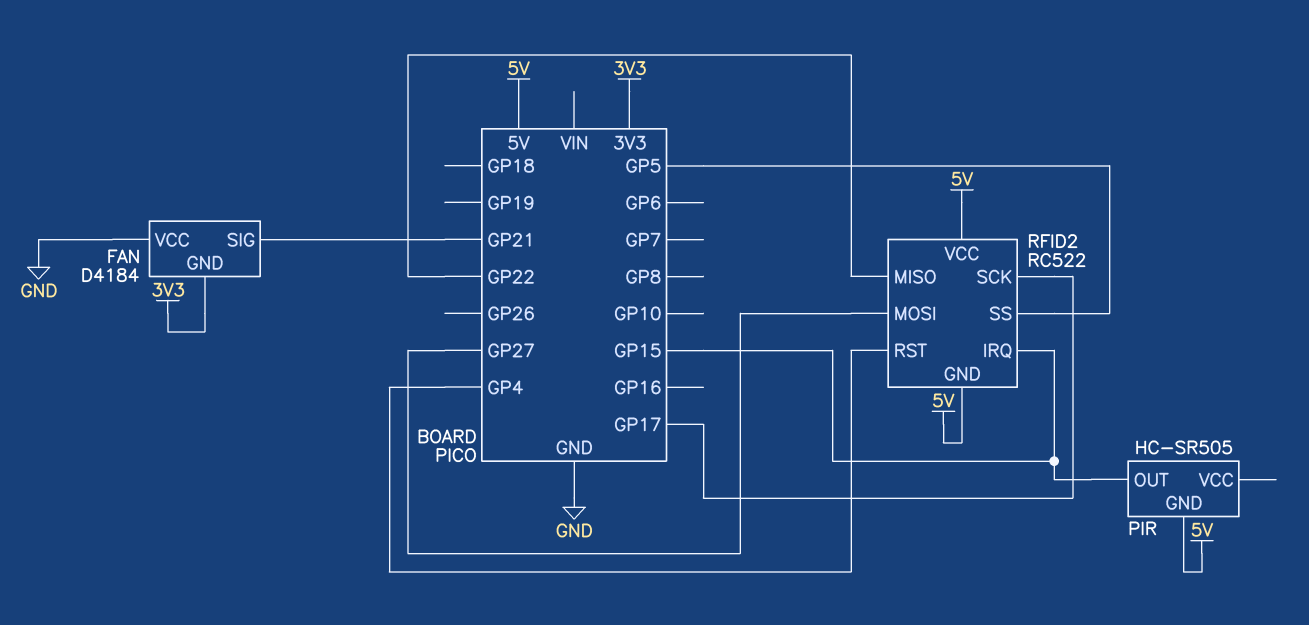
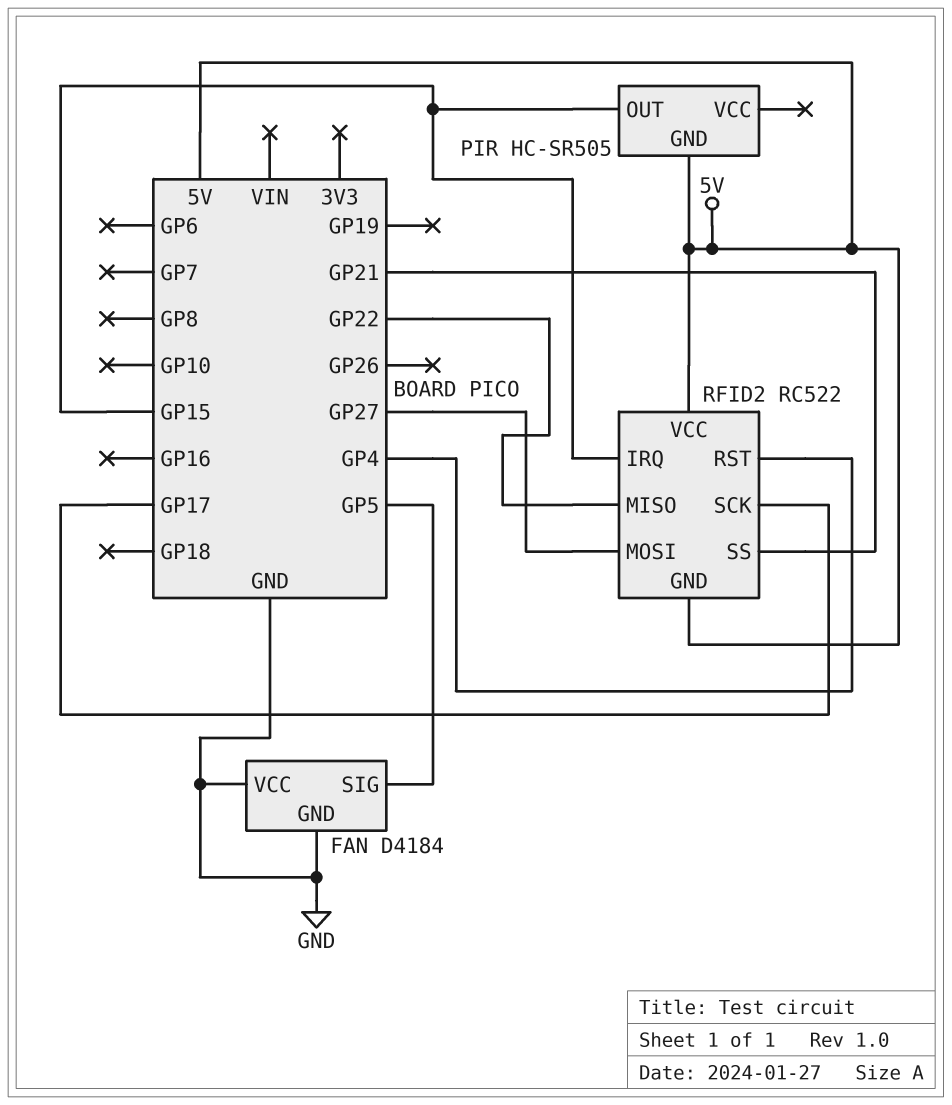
FAN pin GND: 3V3 -> GND
FAN pin SIG: GP21 -> GP5
RFID2 pin SS: GP5 -> GP21

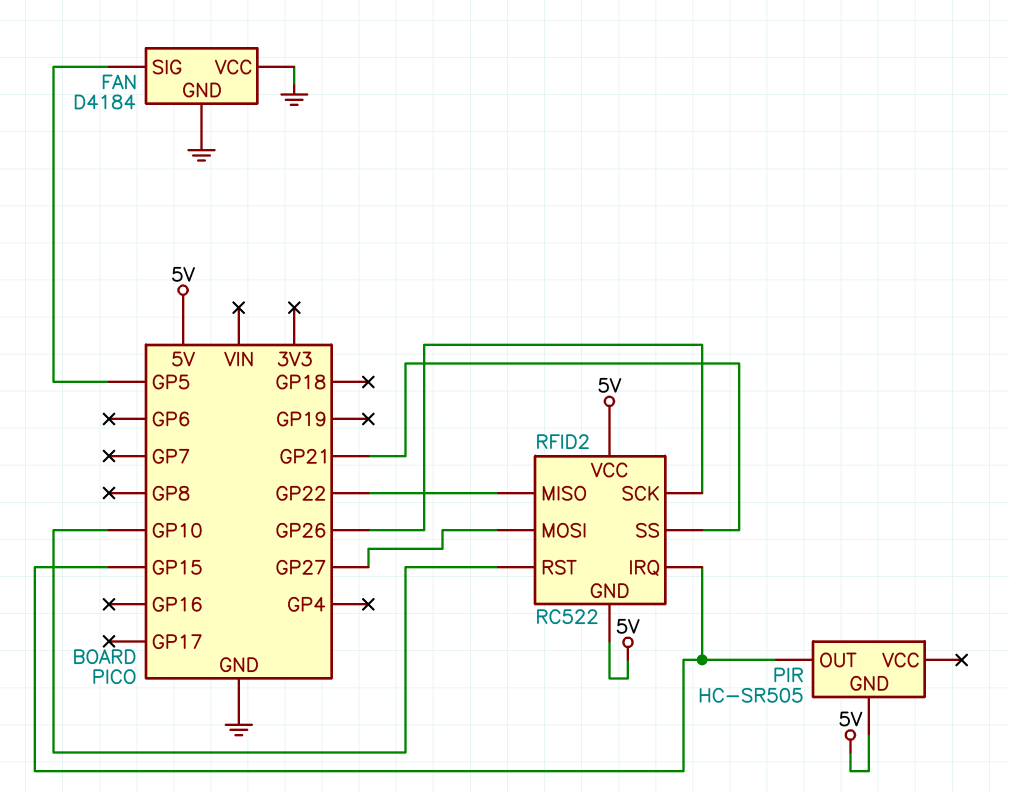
RFID2 pin RST: GP4 -> GP10
RFID2 pin SCK: GP17 -> GP26

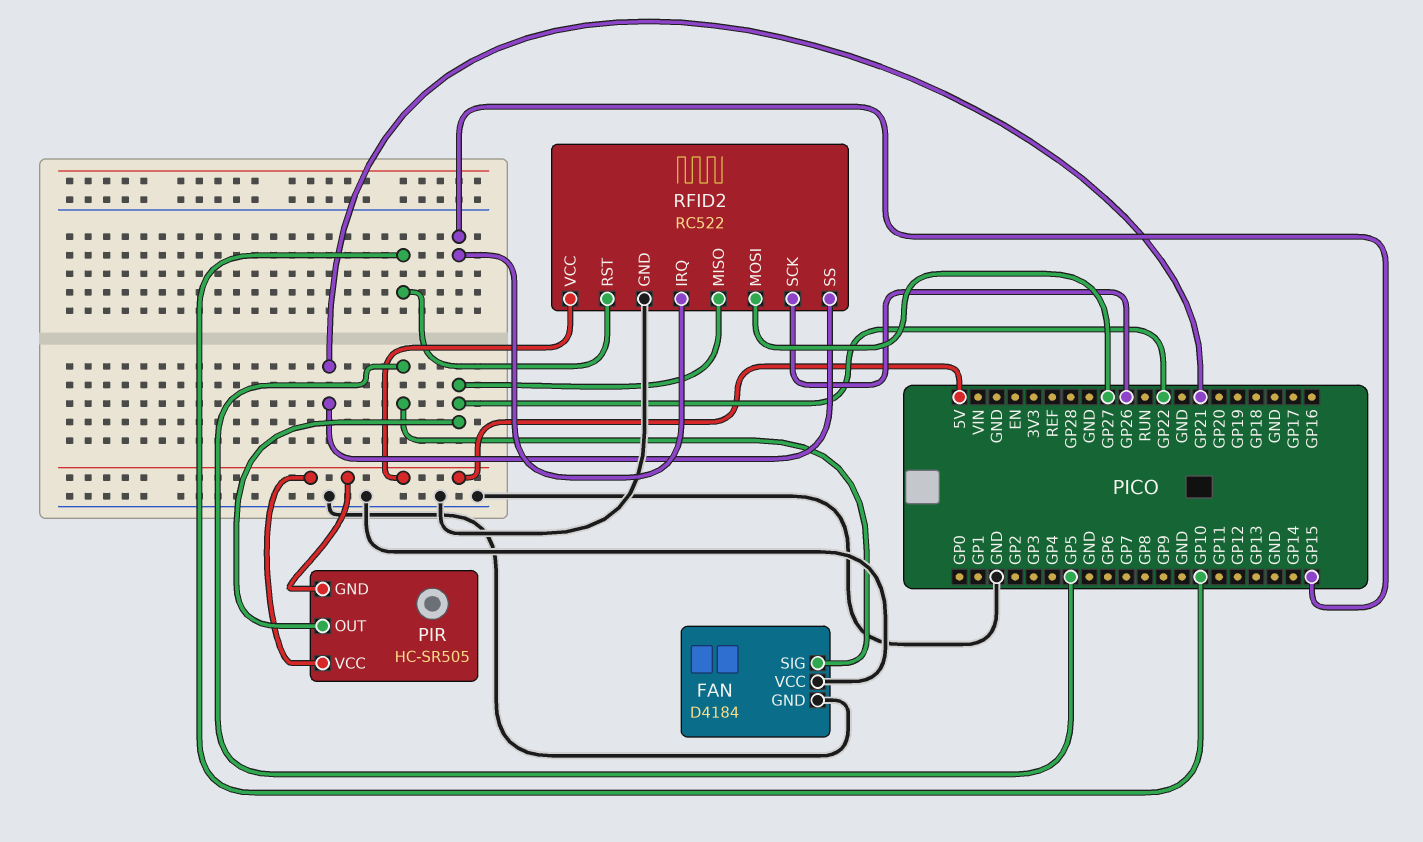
PIR pin OUT: GP15 -> GP22
PIR pin VCC: none -> 5V
RFID2 pin GND: 5V -> GND

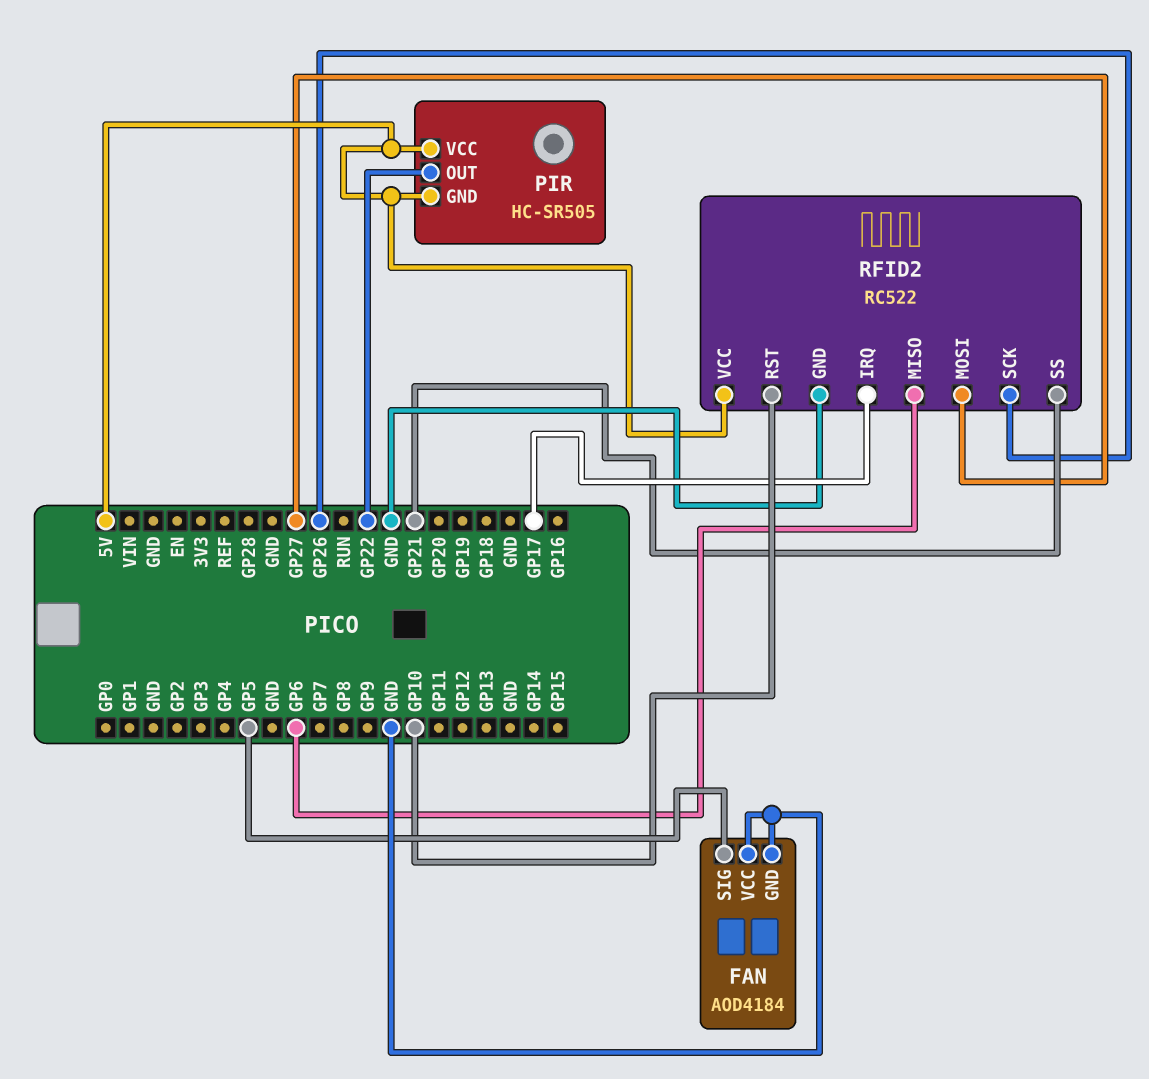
FAN: D4184 -> AOD4184
RFID2 pin IRQ: GP15 -> GP17
RFID2 pin MISO: GP22 -> GP6

